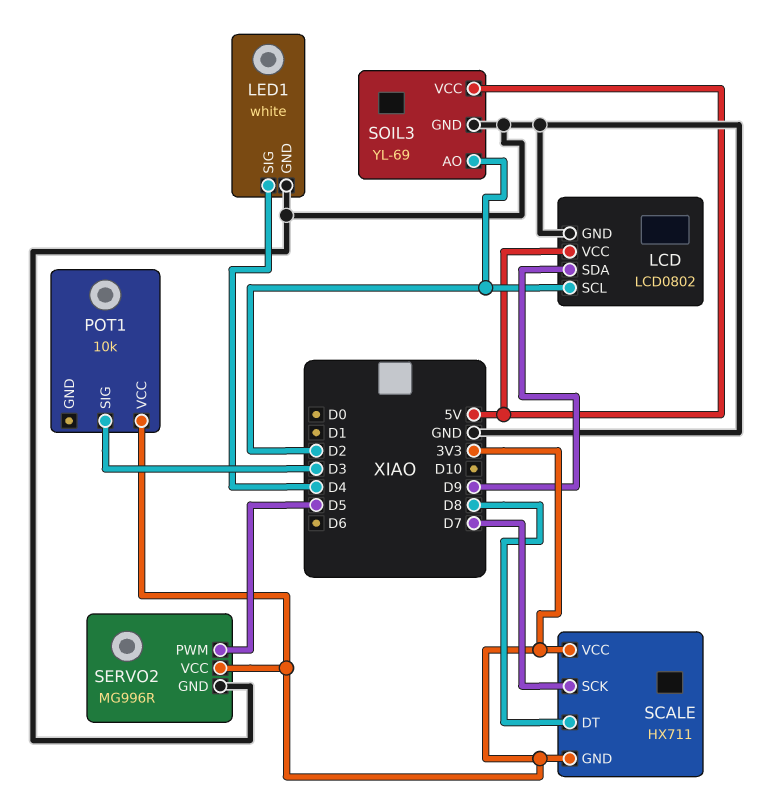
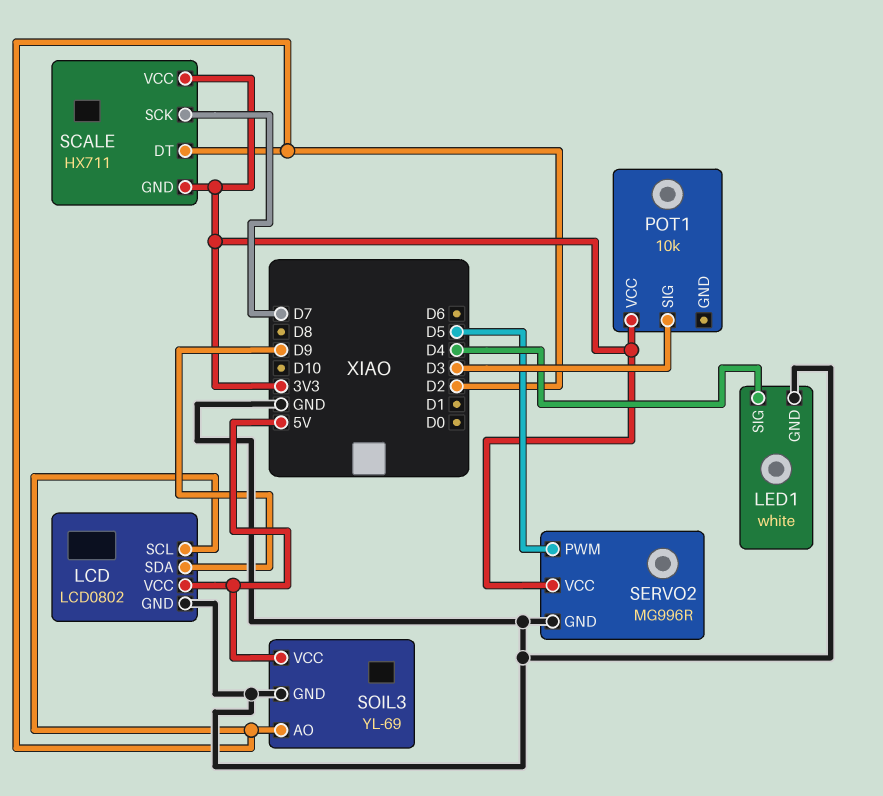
SCALE pin DT: D8 -> D2

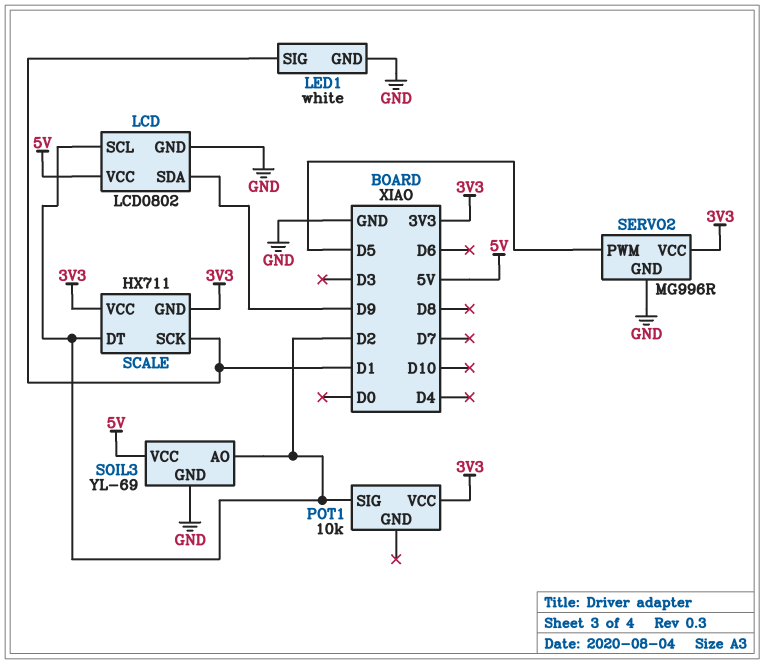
LED1 pin SIG: D4 -> D1
POT1 pin SIG: D3 -> D2
SCALE pin SCK: D7 -> D1

